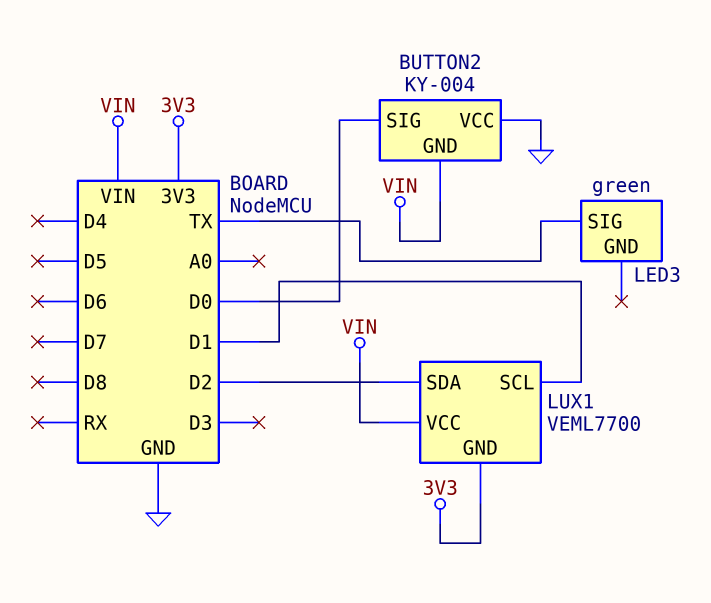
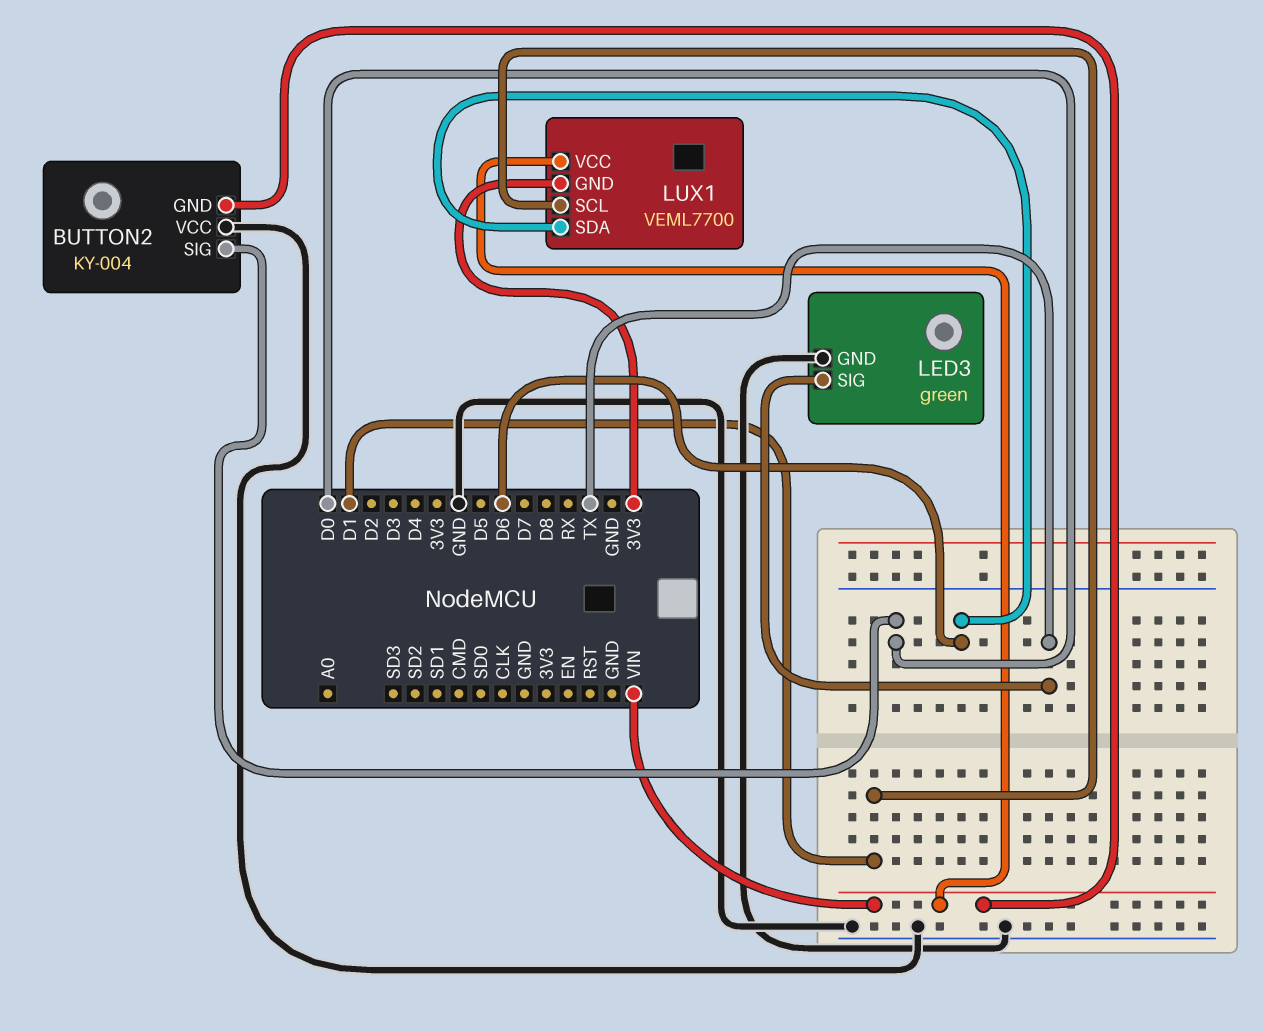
LED3 pin GND: none -> GND
LUX1 pin SDA: D2 -> D6

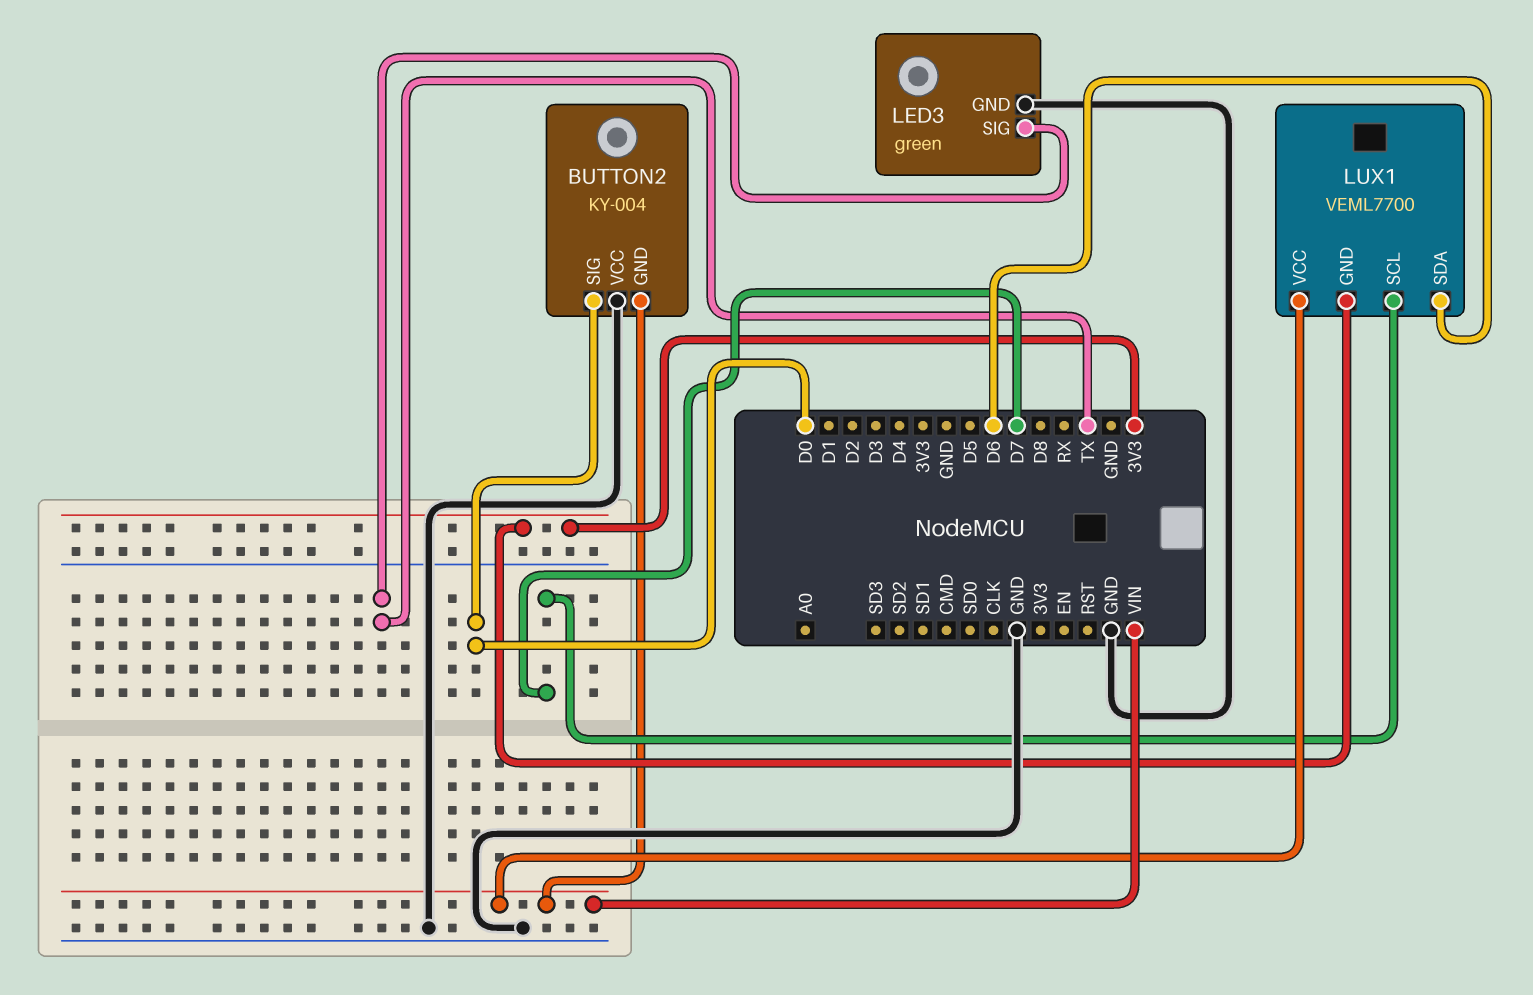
LUX1 pin SCL: D1 -> D7

